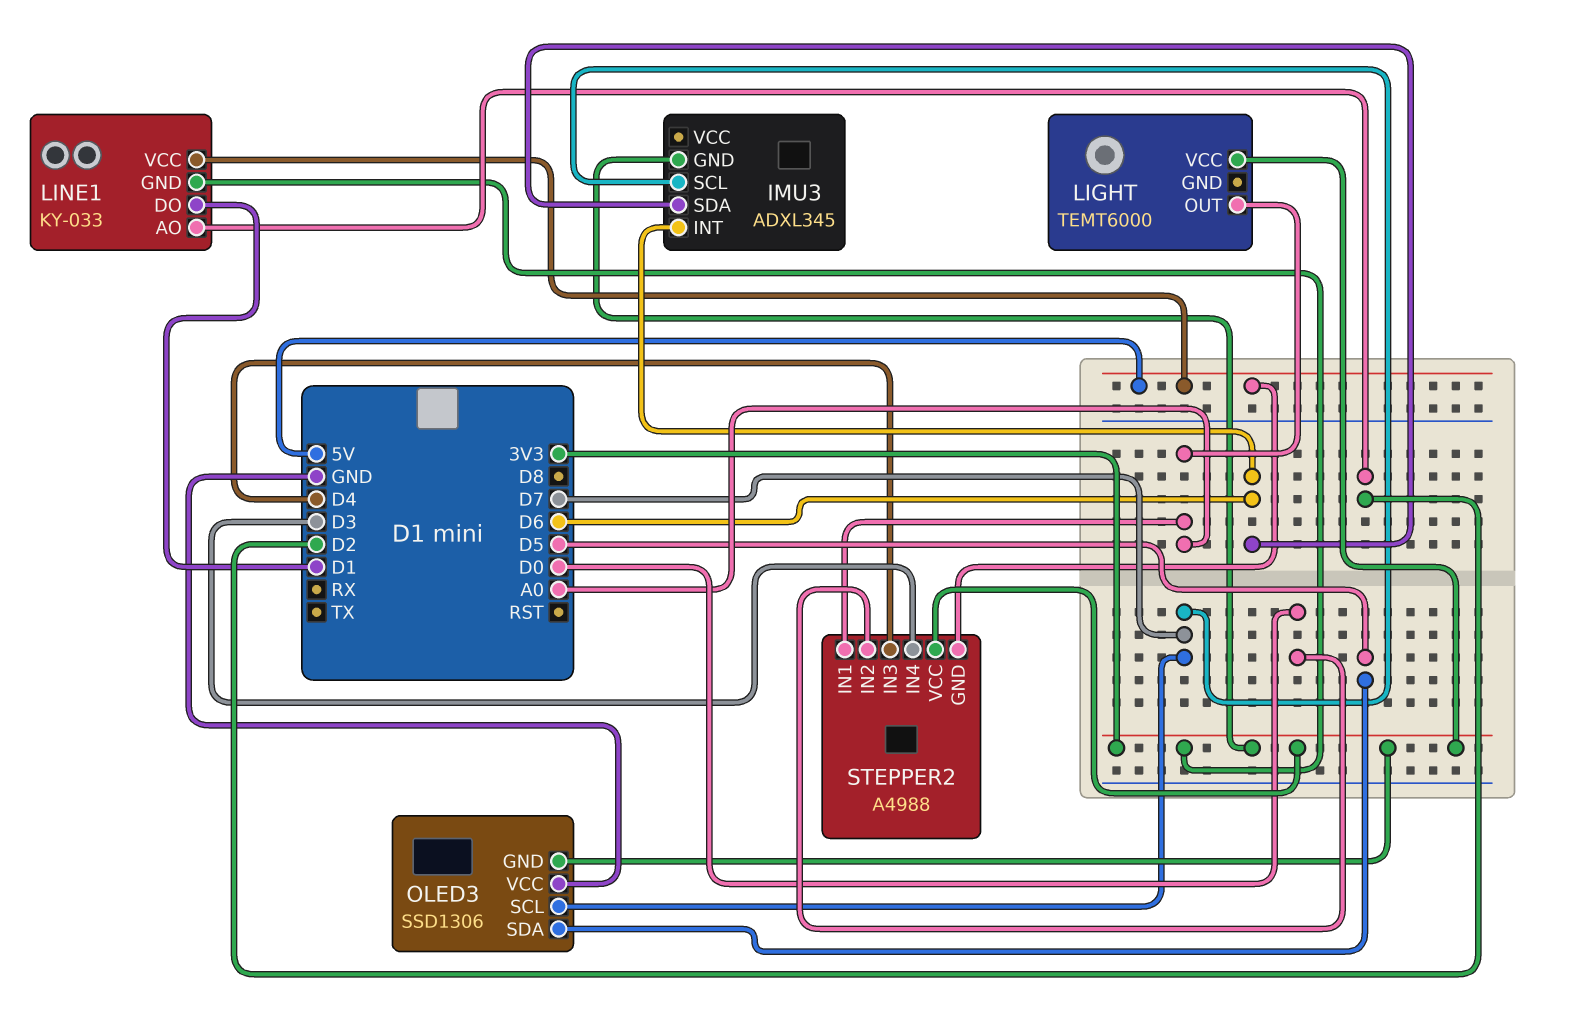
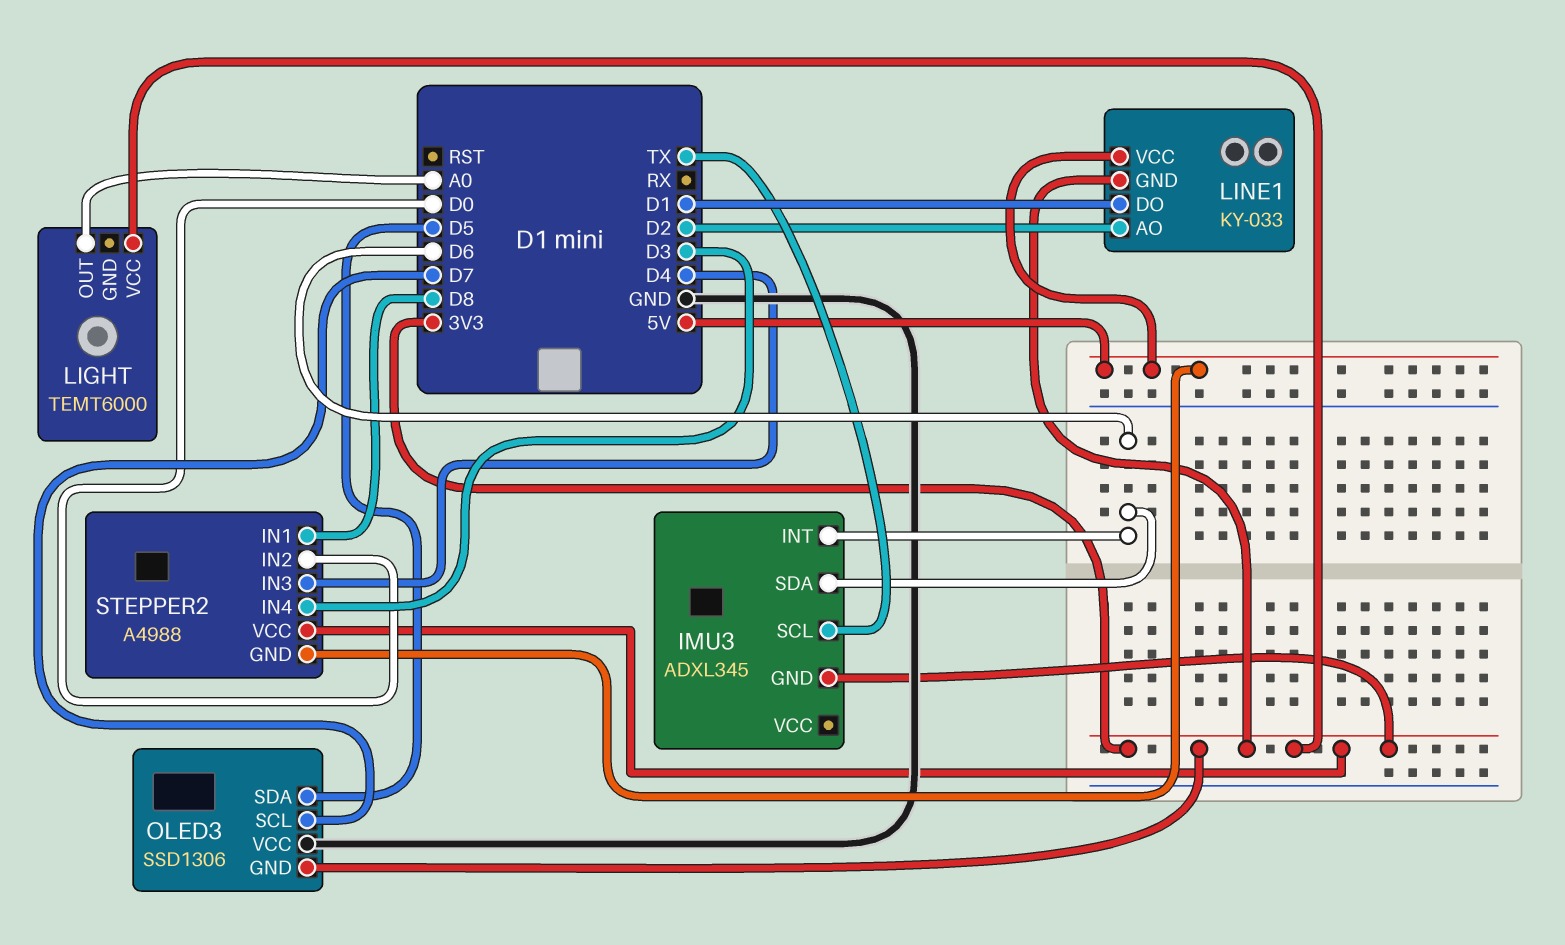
IMU3 pin SCL: D7 -> TX
STEPPER2 pin IN1: A0 -> D8

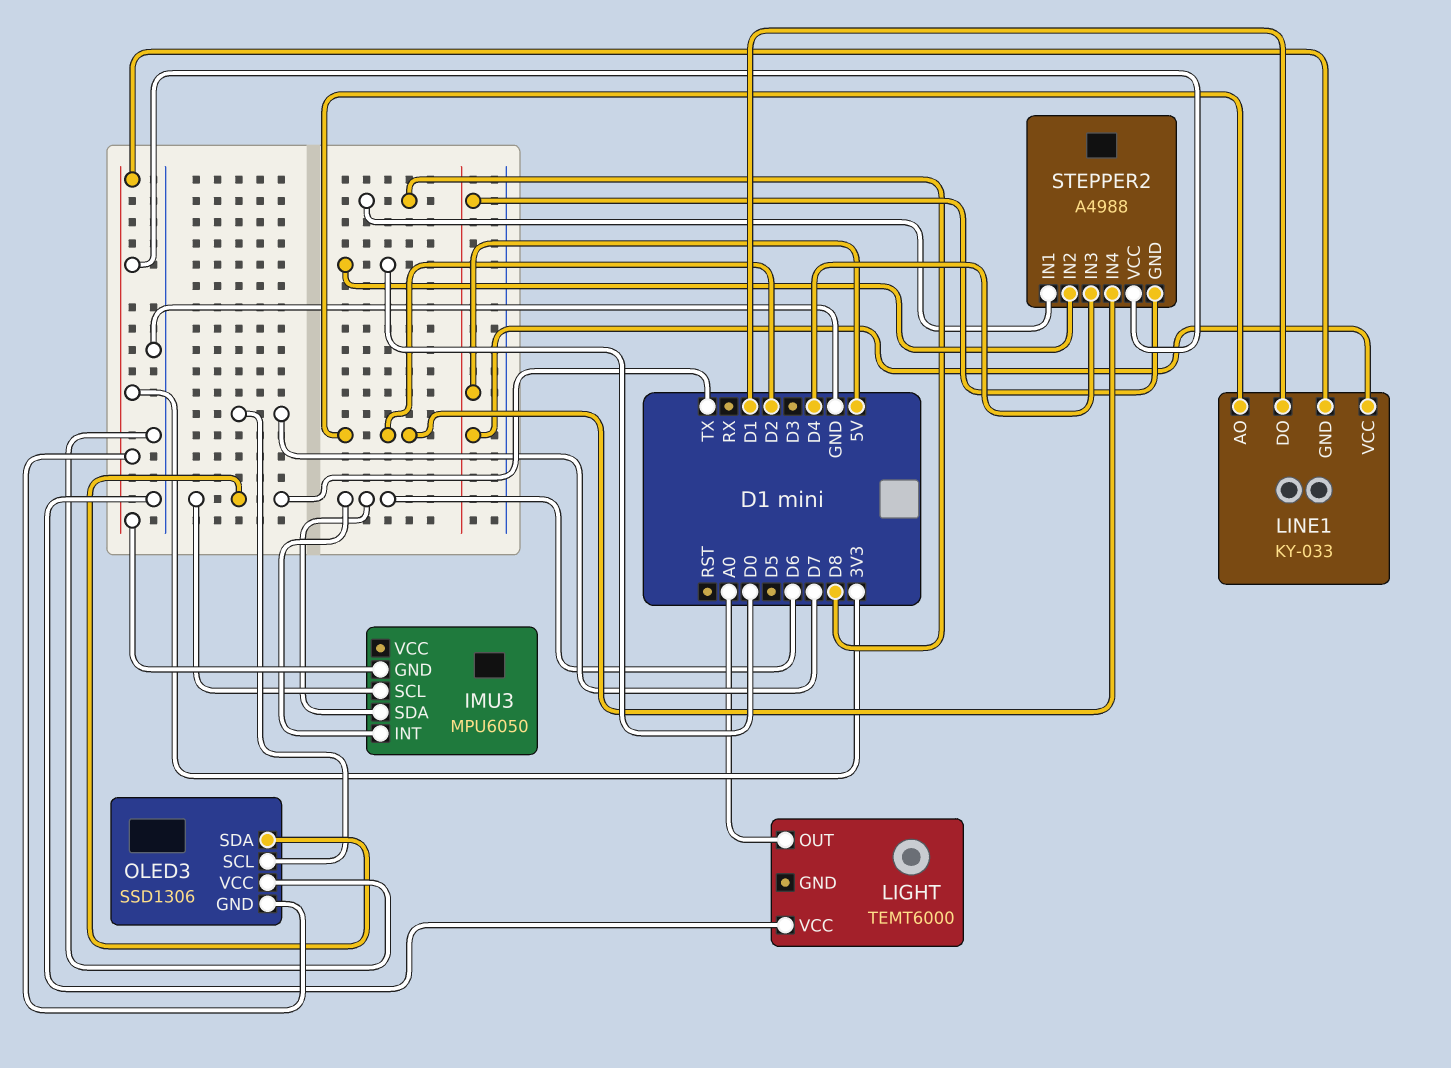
IMU3: ADXL345 -> MPU6050
LIGHT pin VCC: 3V3 -> GND
OLED3 pin SDA: D5 -> TX
STEPPER2 pin IN4: D3 -> D2

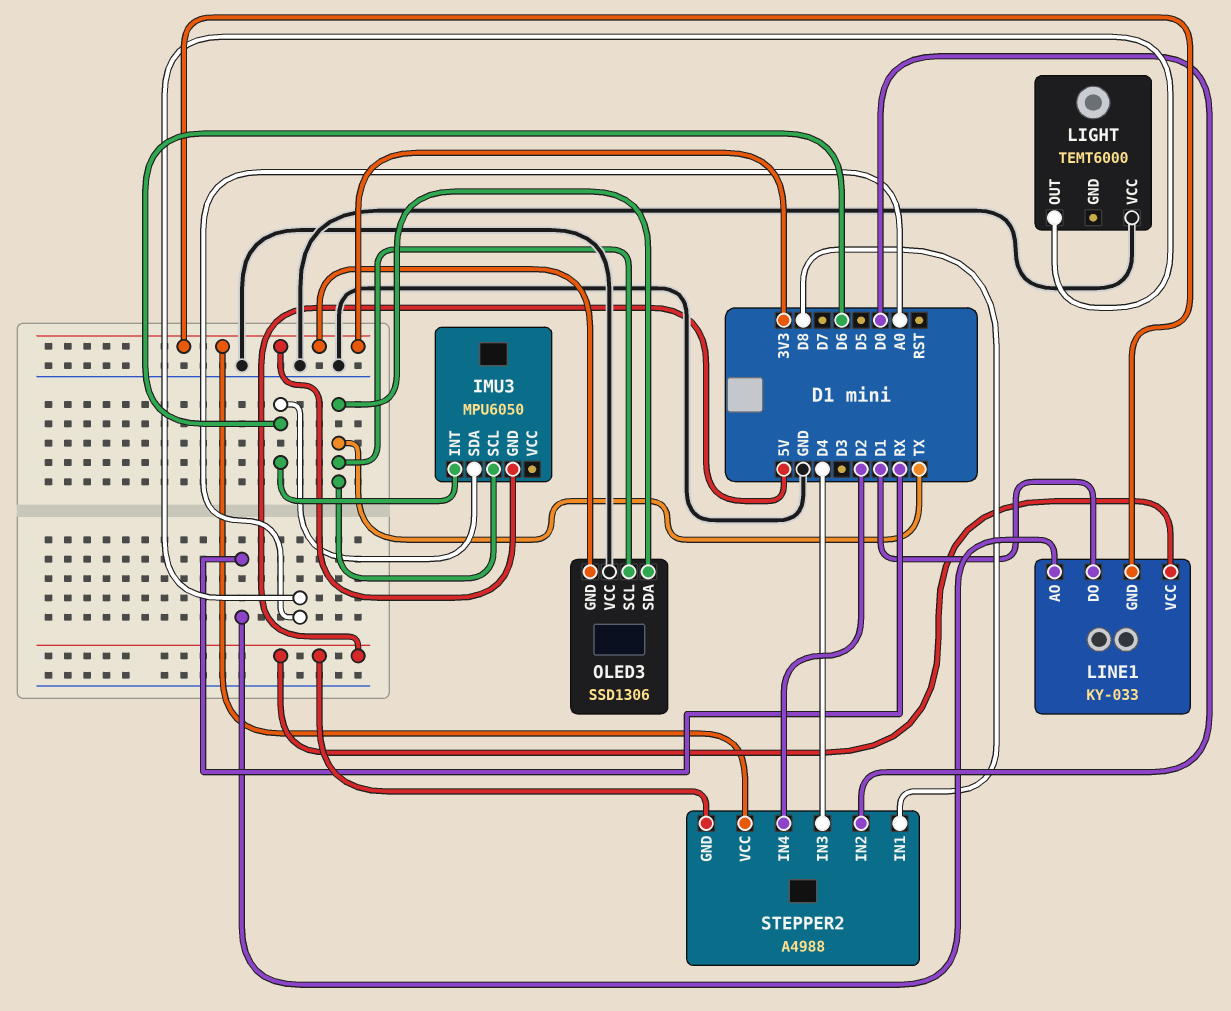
LINE1 pin AO: D2 -> RX
OLED3 pin SCL: D7 -> TX

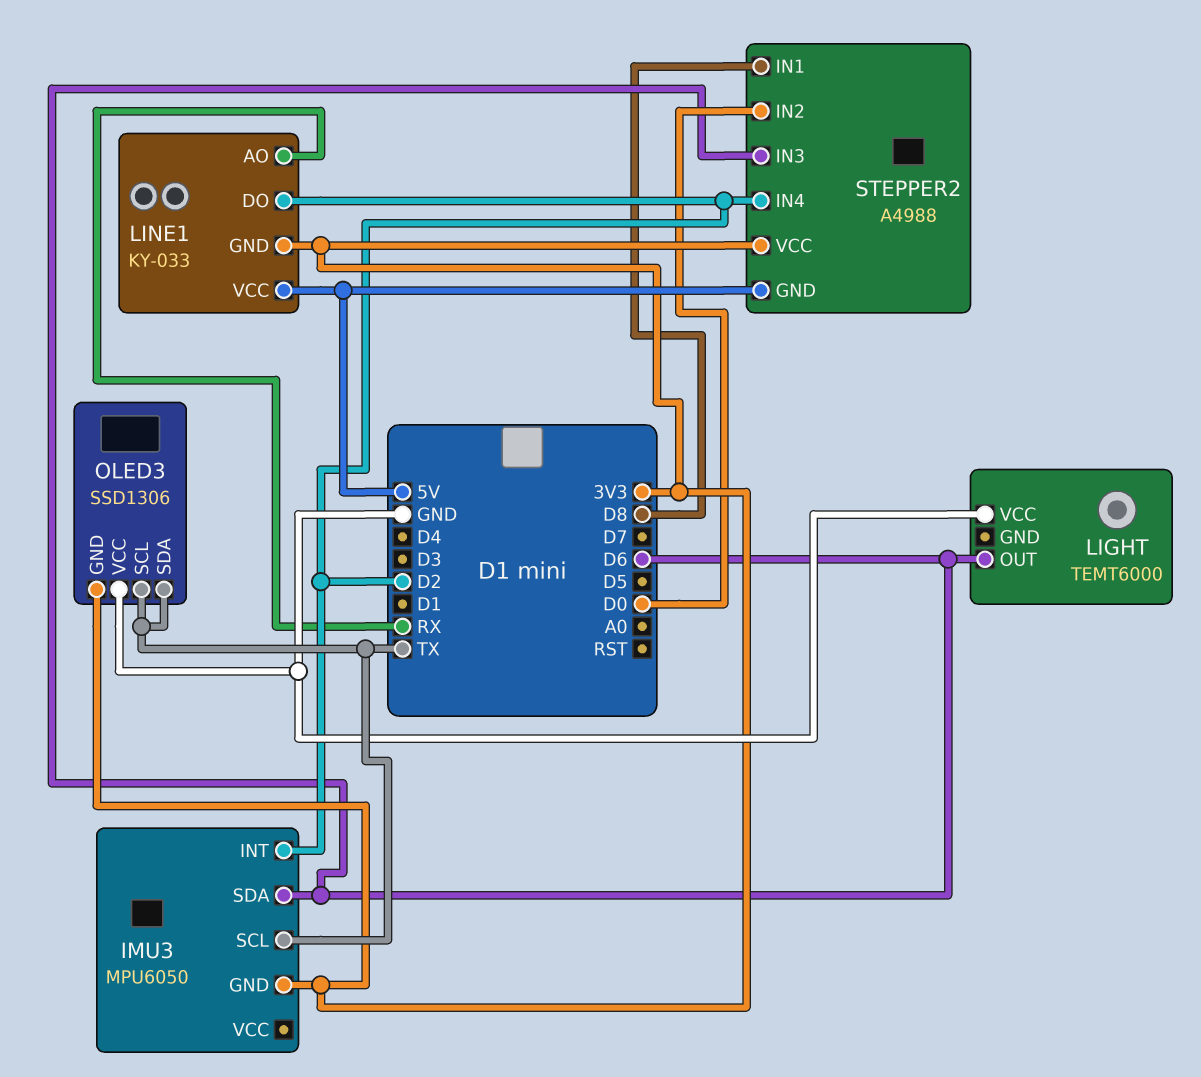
IMU3 pin INT: D6 -> D2
LIGHT pin OUT: A0 -> D6
LINE1 pin DO: D1 -> D2
STEPPER2 pin IN3: D4 -> D6

